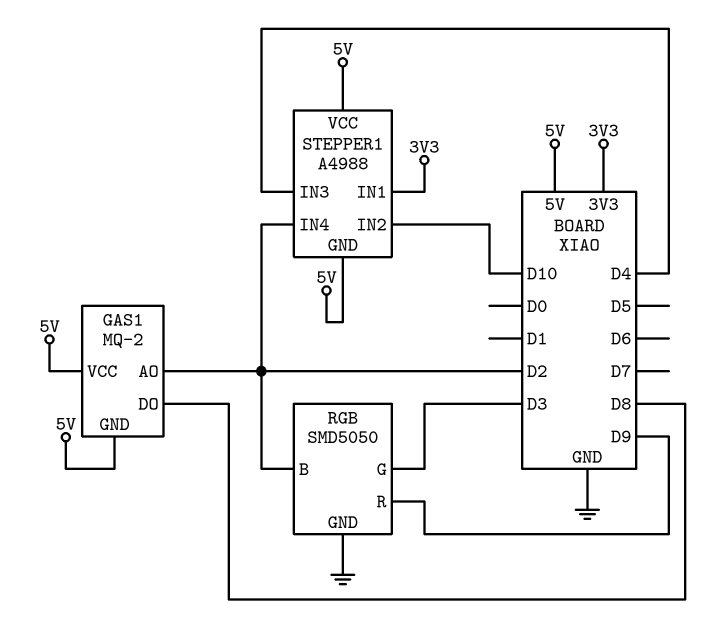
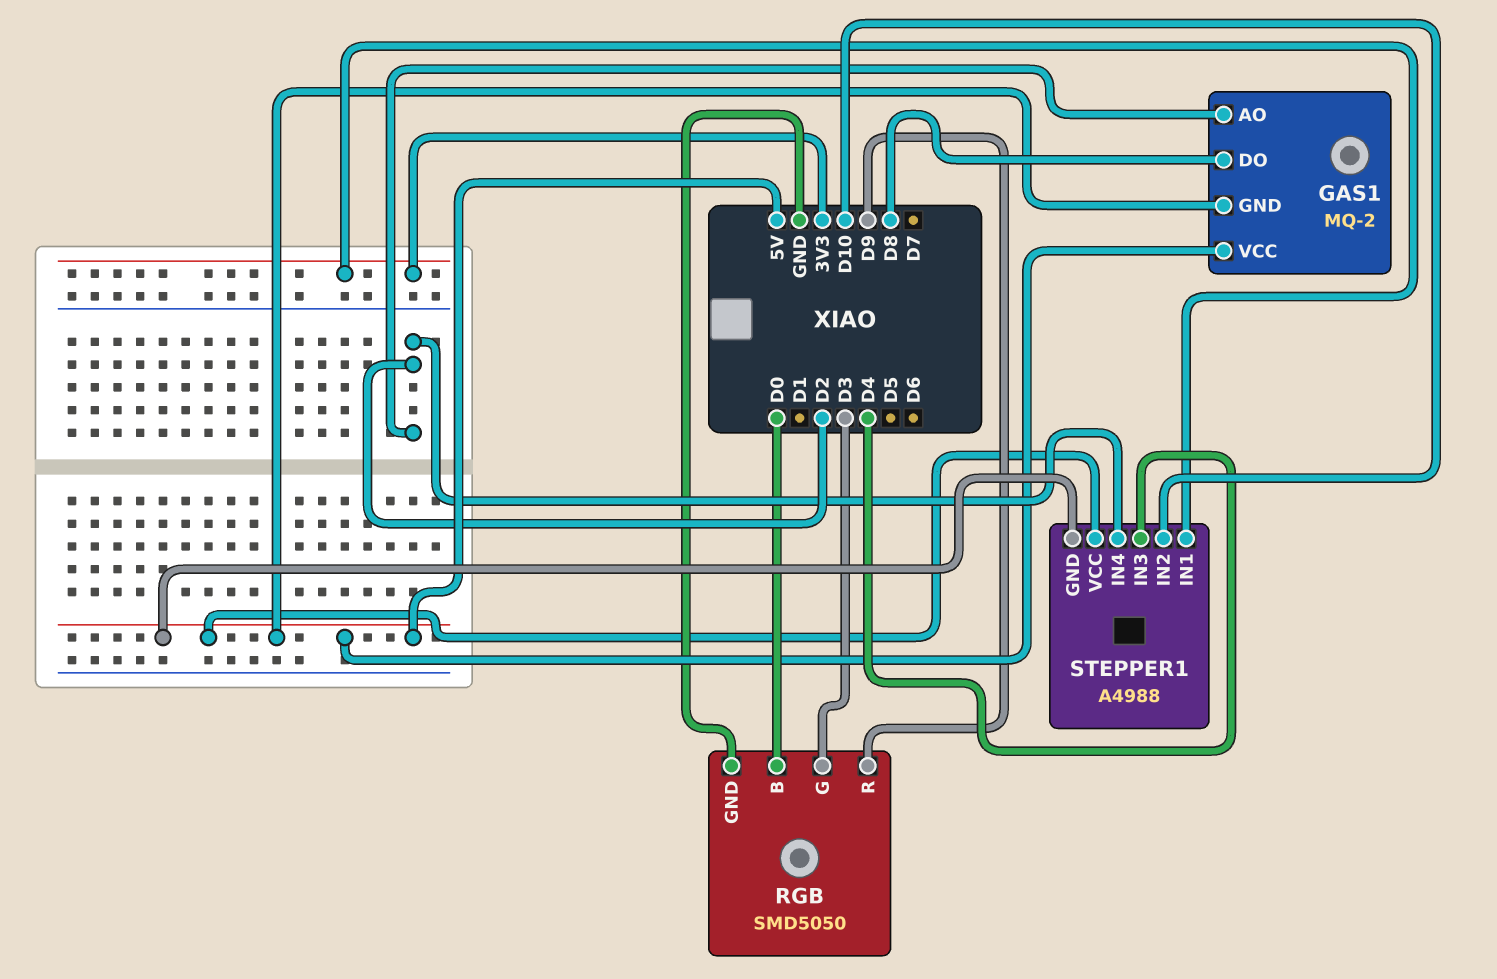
RGB pin B: D2 -> D0

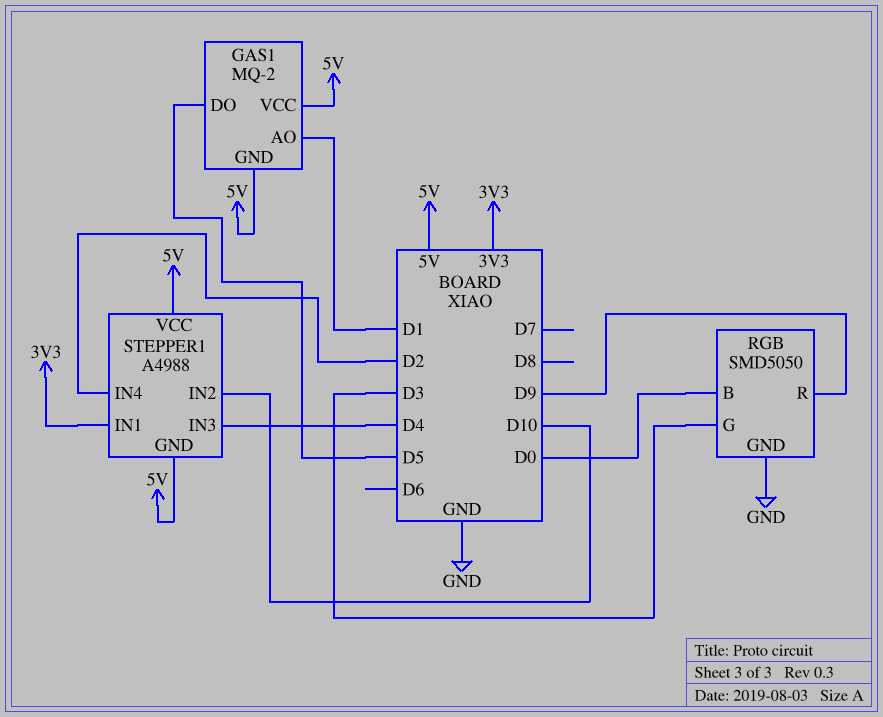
GAS1 pin AO: D2 -> D1
GAS1 pin DO: D8 -> D5

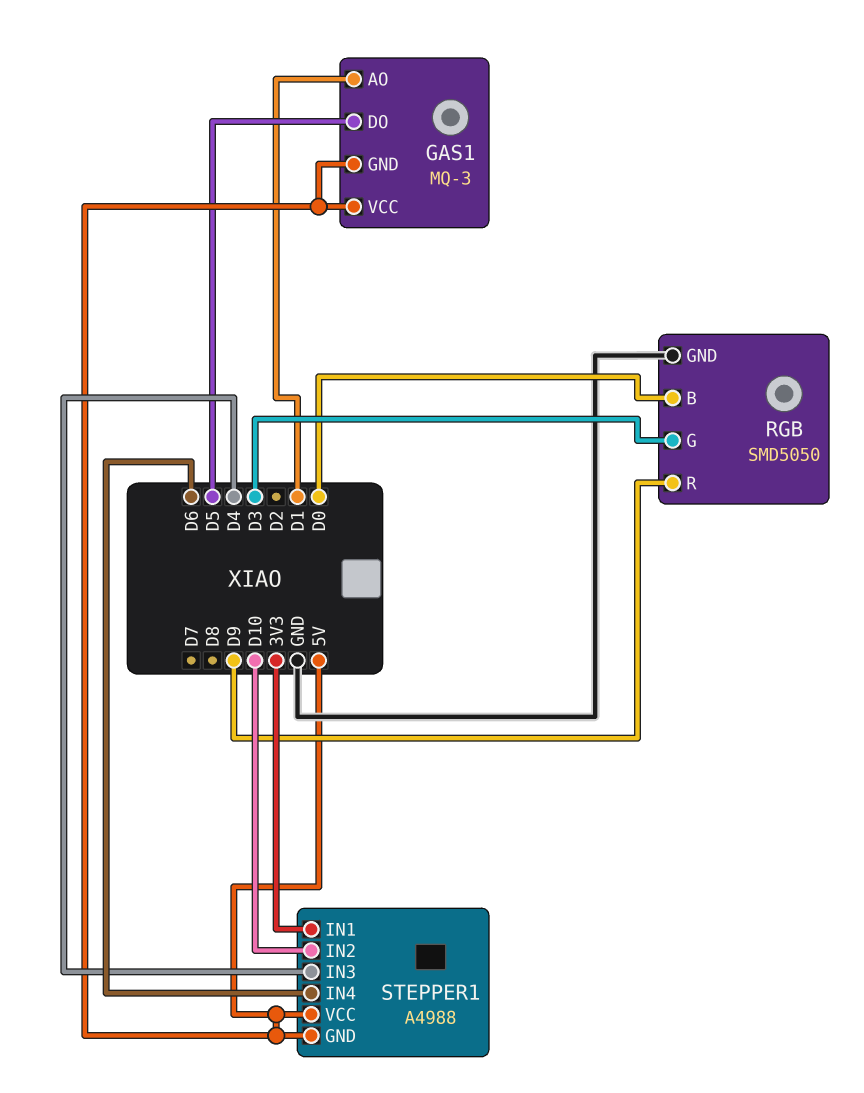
GAS1: MQ-2 -> MQ-3
STEPPER1 pin IN4: D2 -> D6

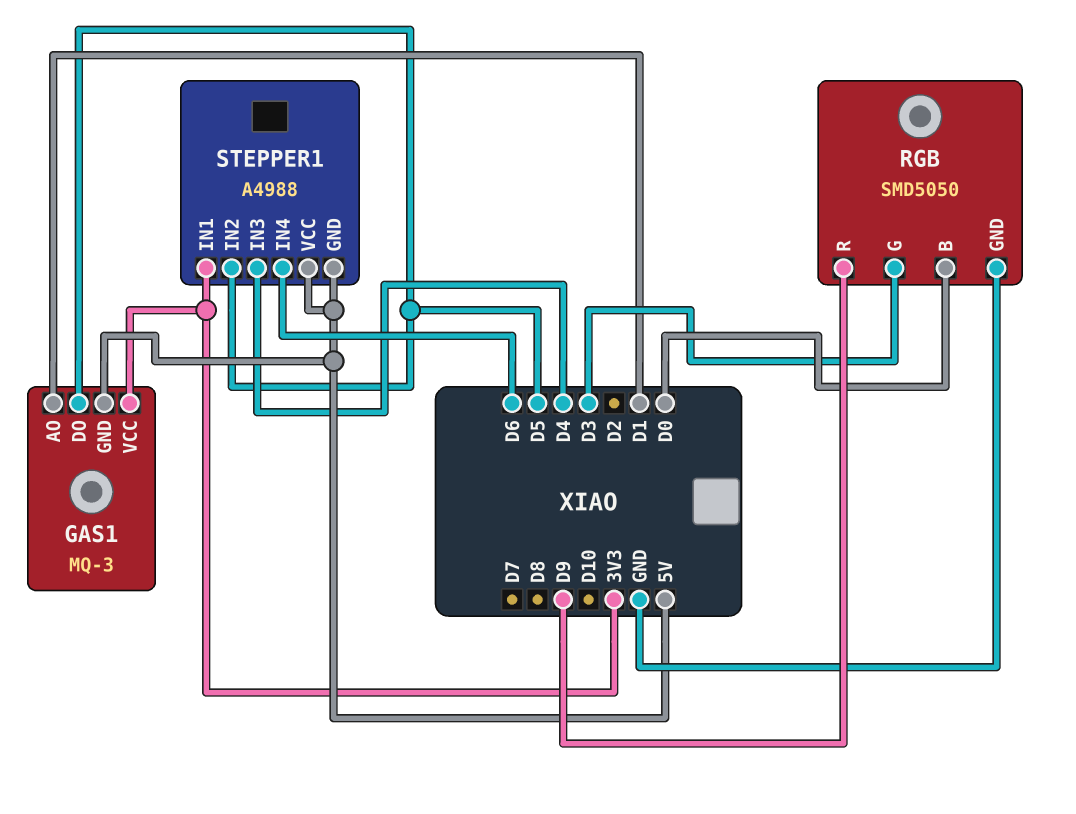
GAS1 pin VCC: 5V -> 3V3
STEPPER1 pin IN2: D10 -> D5

